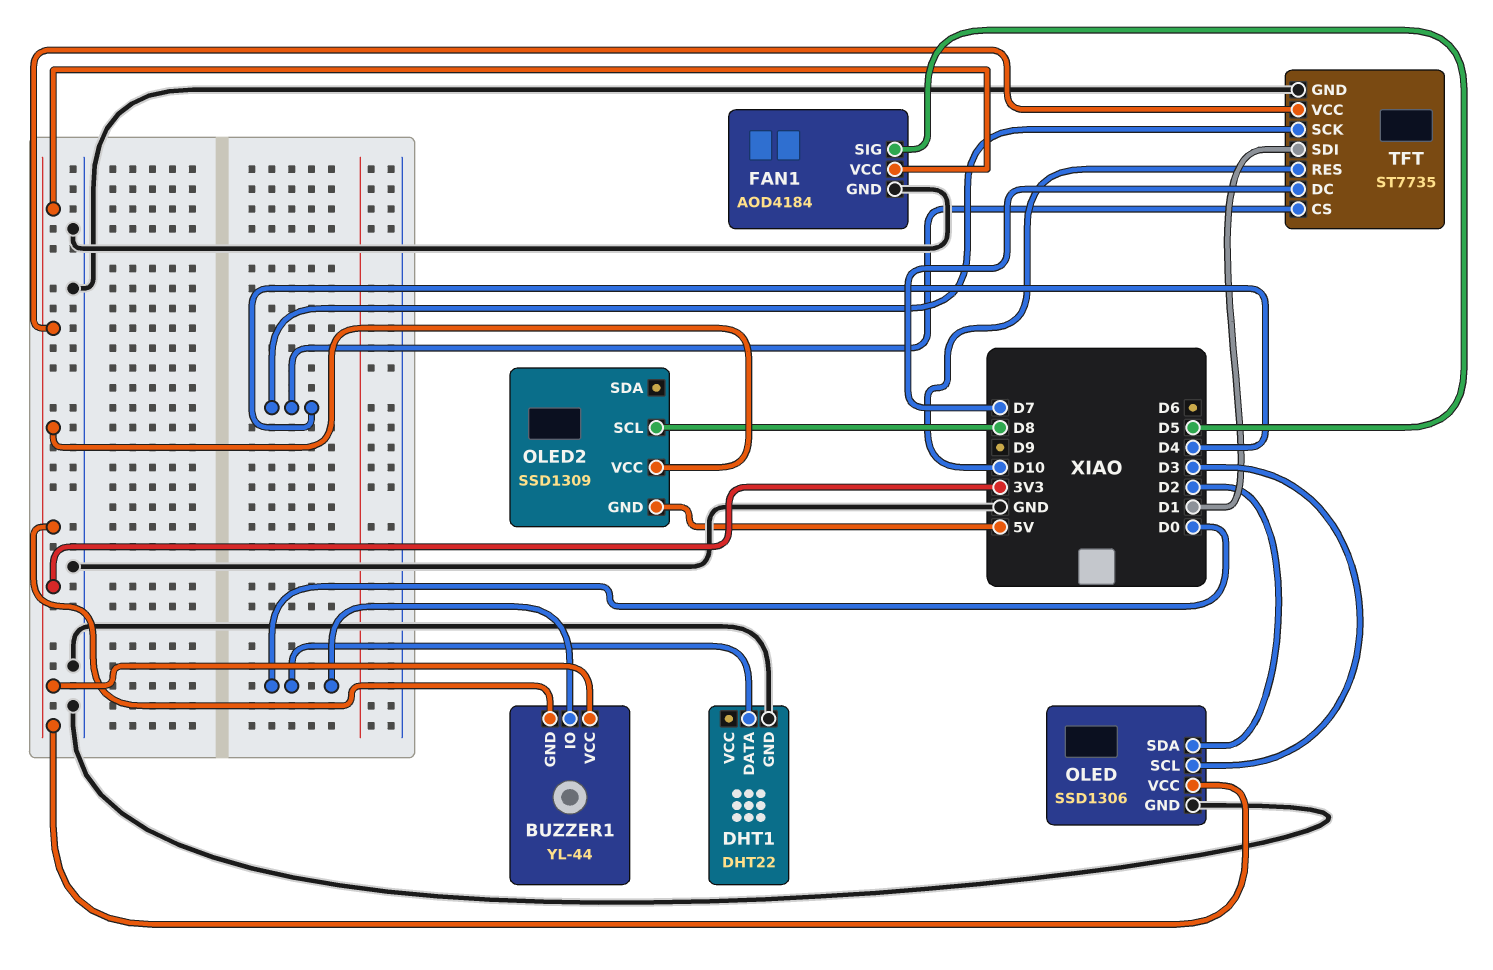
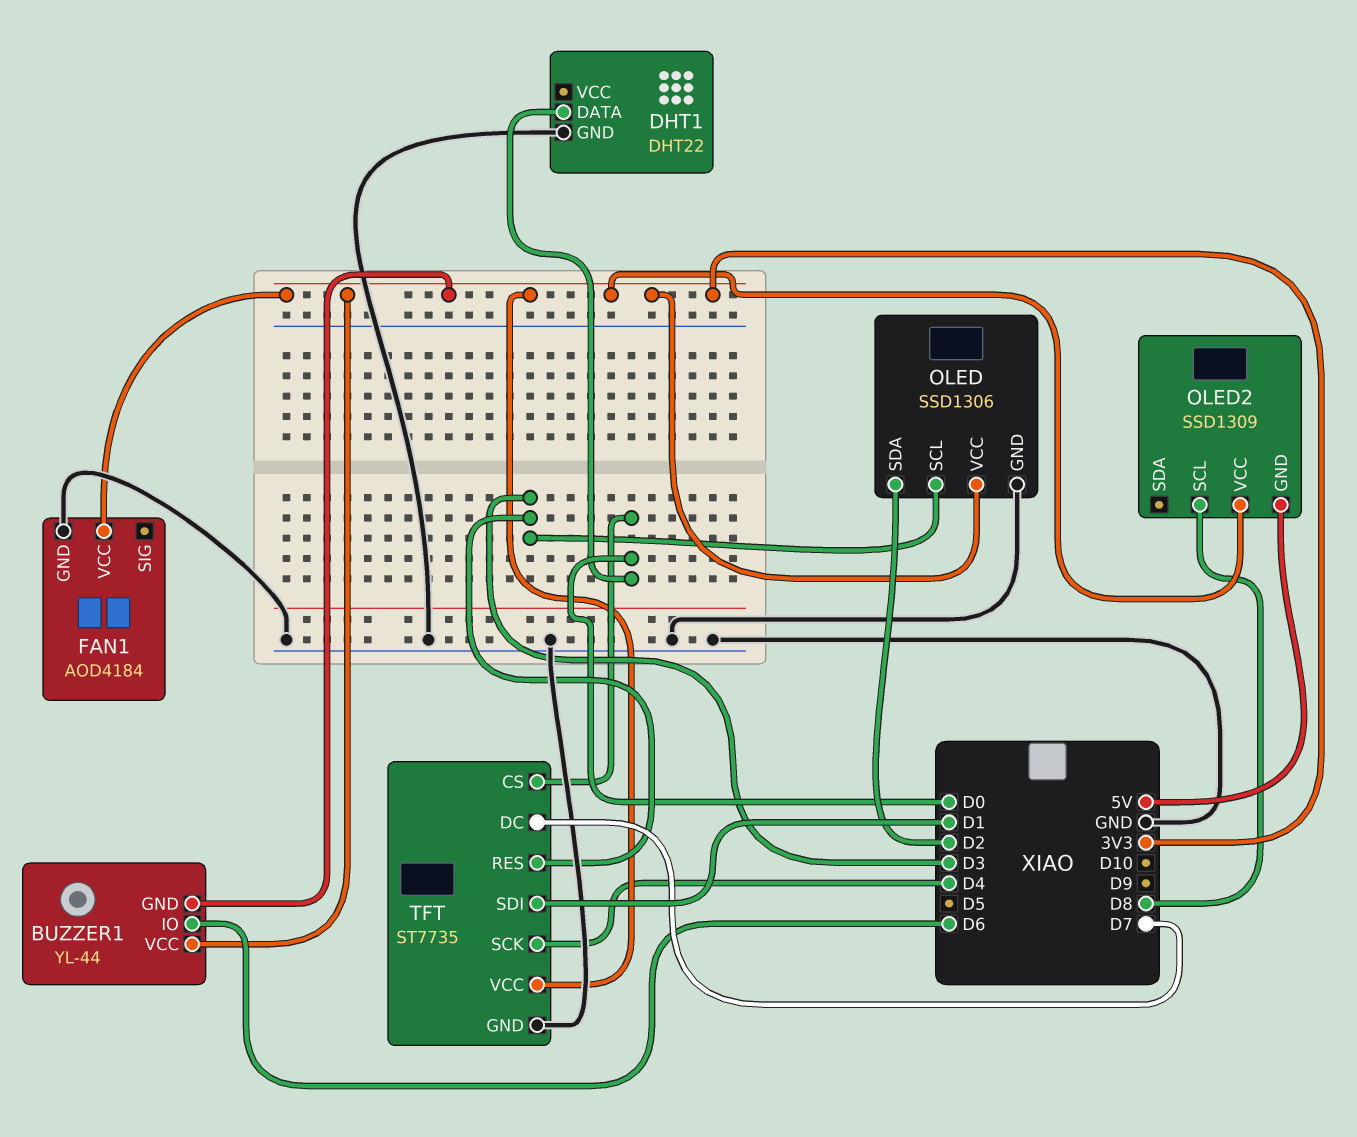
BUZZER1 pin IO: D0 -> D6
FAN1 pin SIG: D5 -> none
TFT pin CS: D4 -> D0
TFT pin RES: D10 -> D3

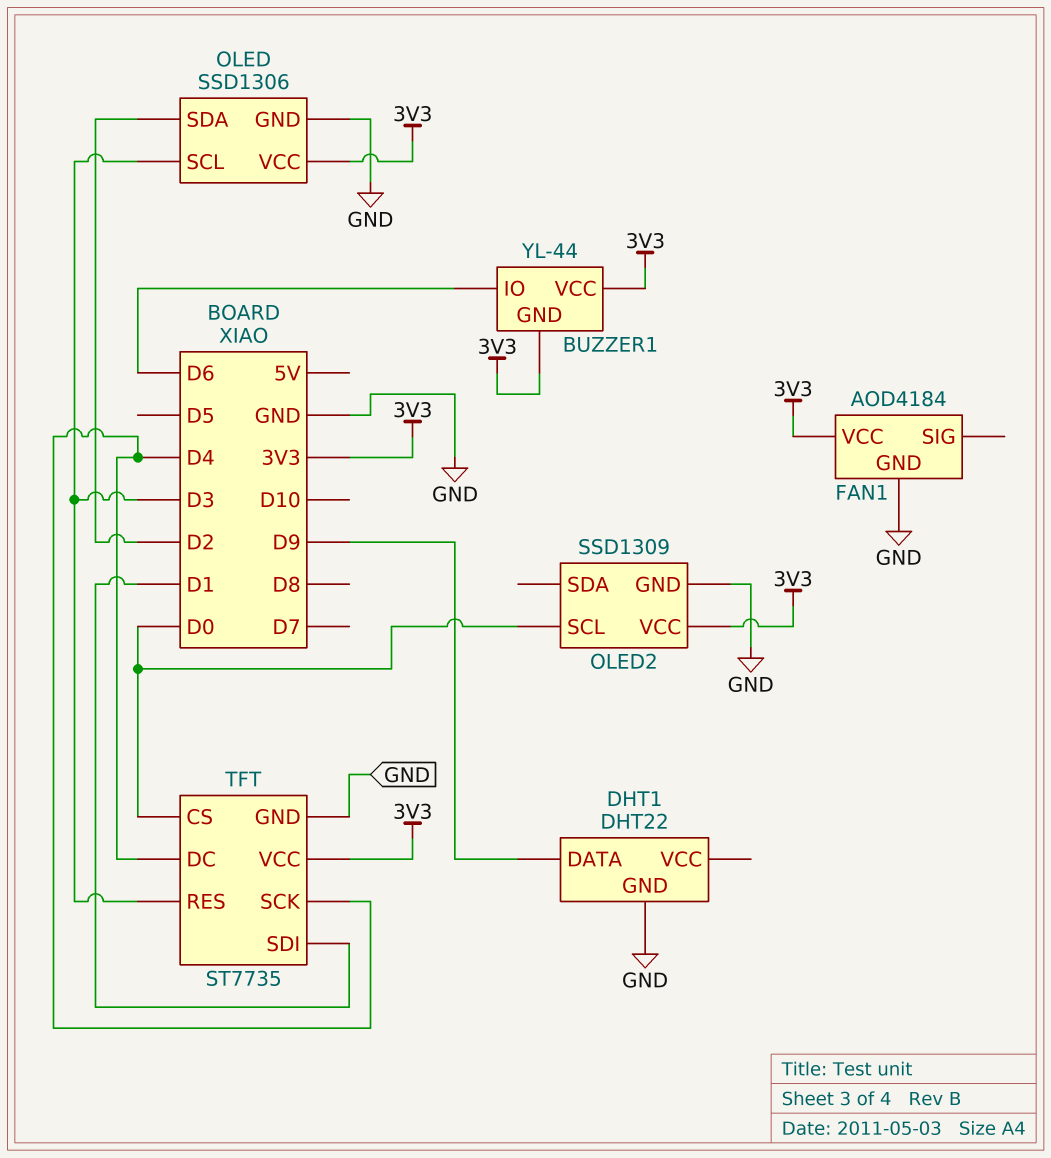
DHT1 pin DATA: D0 -> D9
OLED2 pin GND: 5V -> GND
OLED2 pin SCL: D8 -> D0
TFT pin DC: D7 -> D4

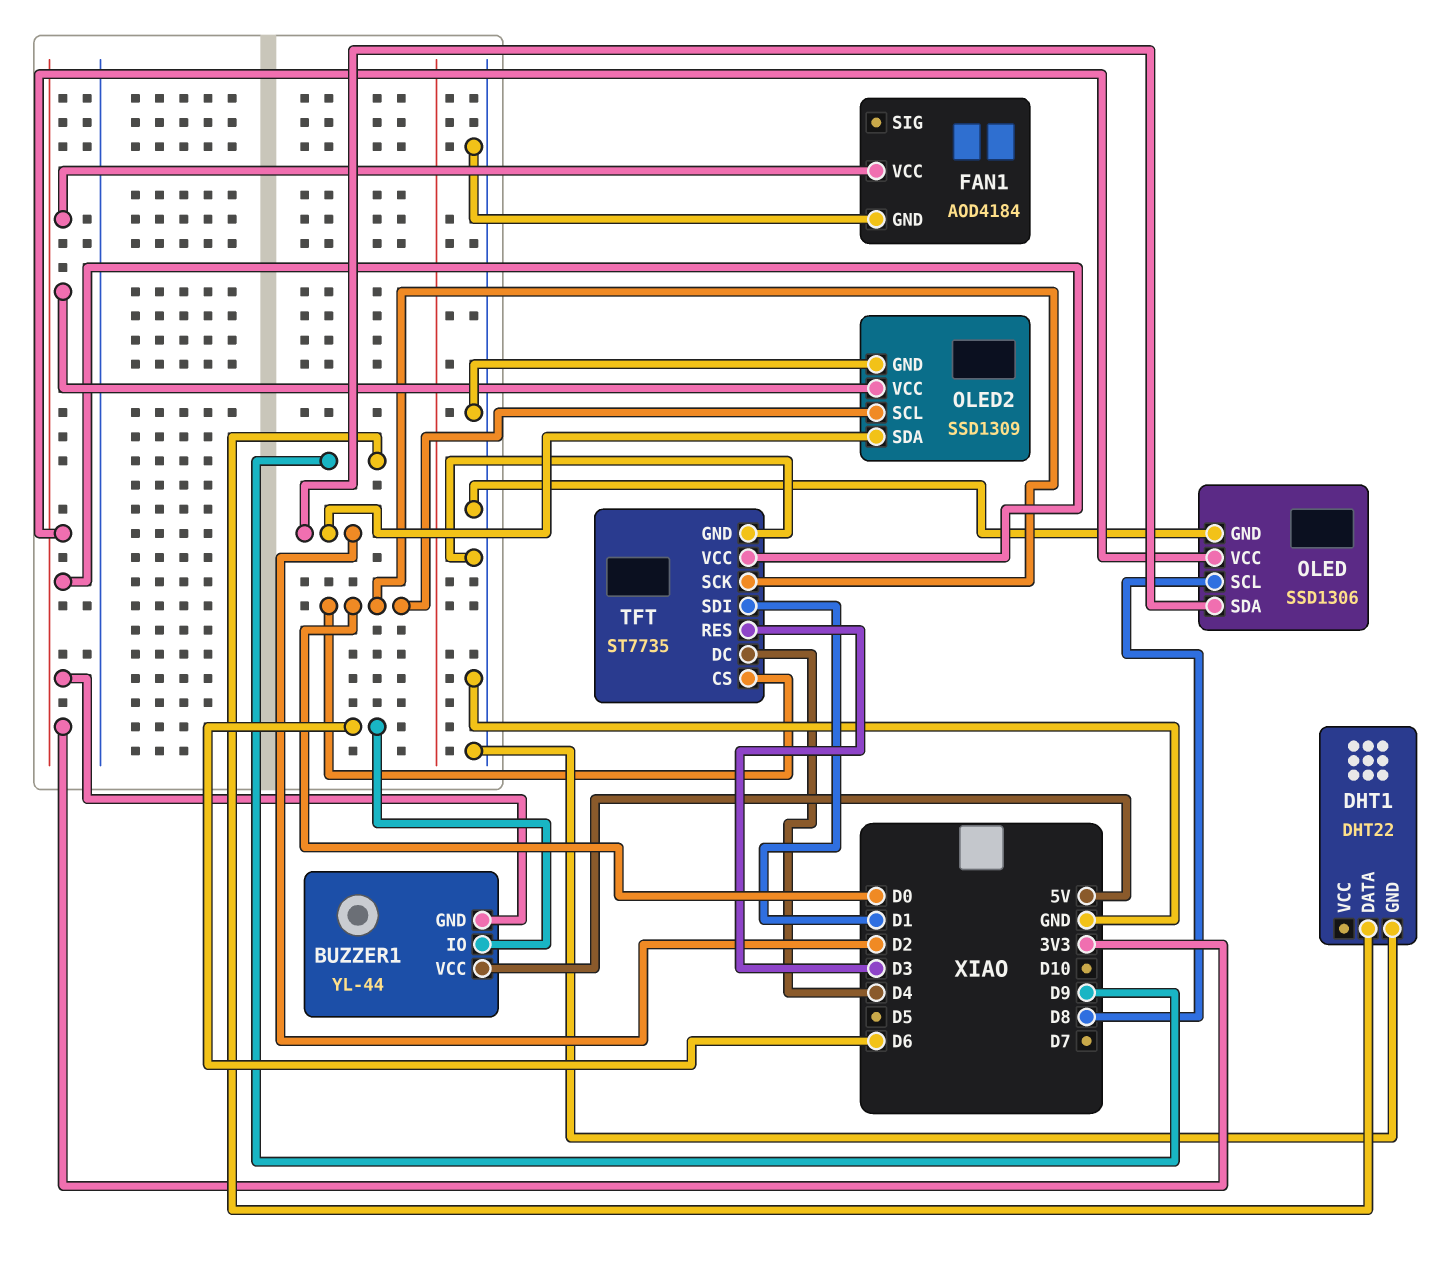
BUZZER1 pin VCC: 3V3 -> 5V
OLED pin SCL: D3 -> D8
OLED2 pin SDA: none -> D2
TFT pin SCK: D4 -> D0

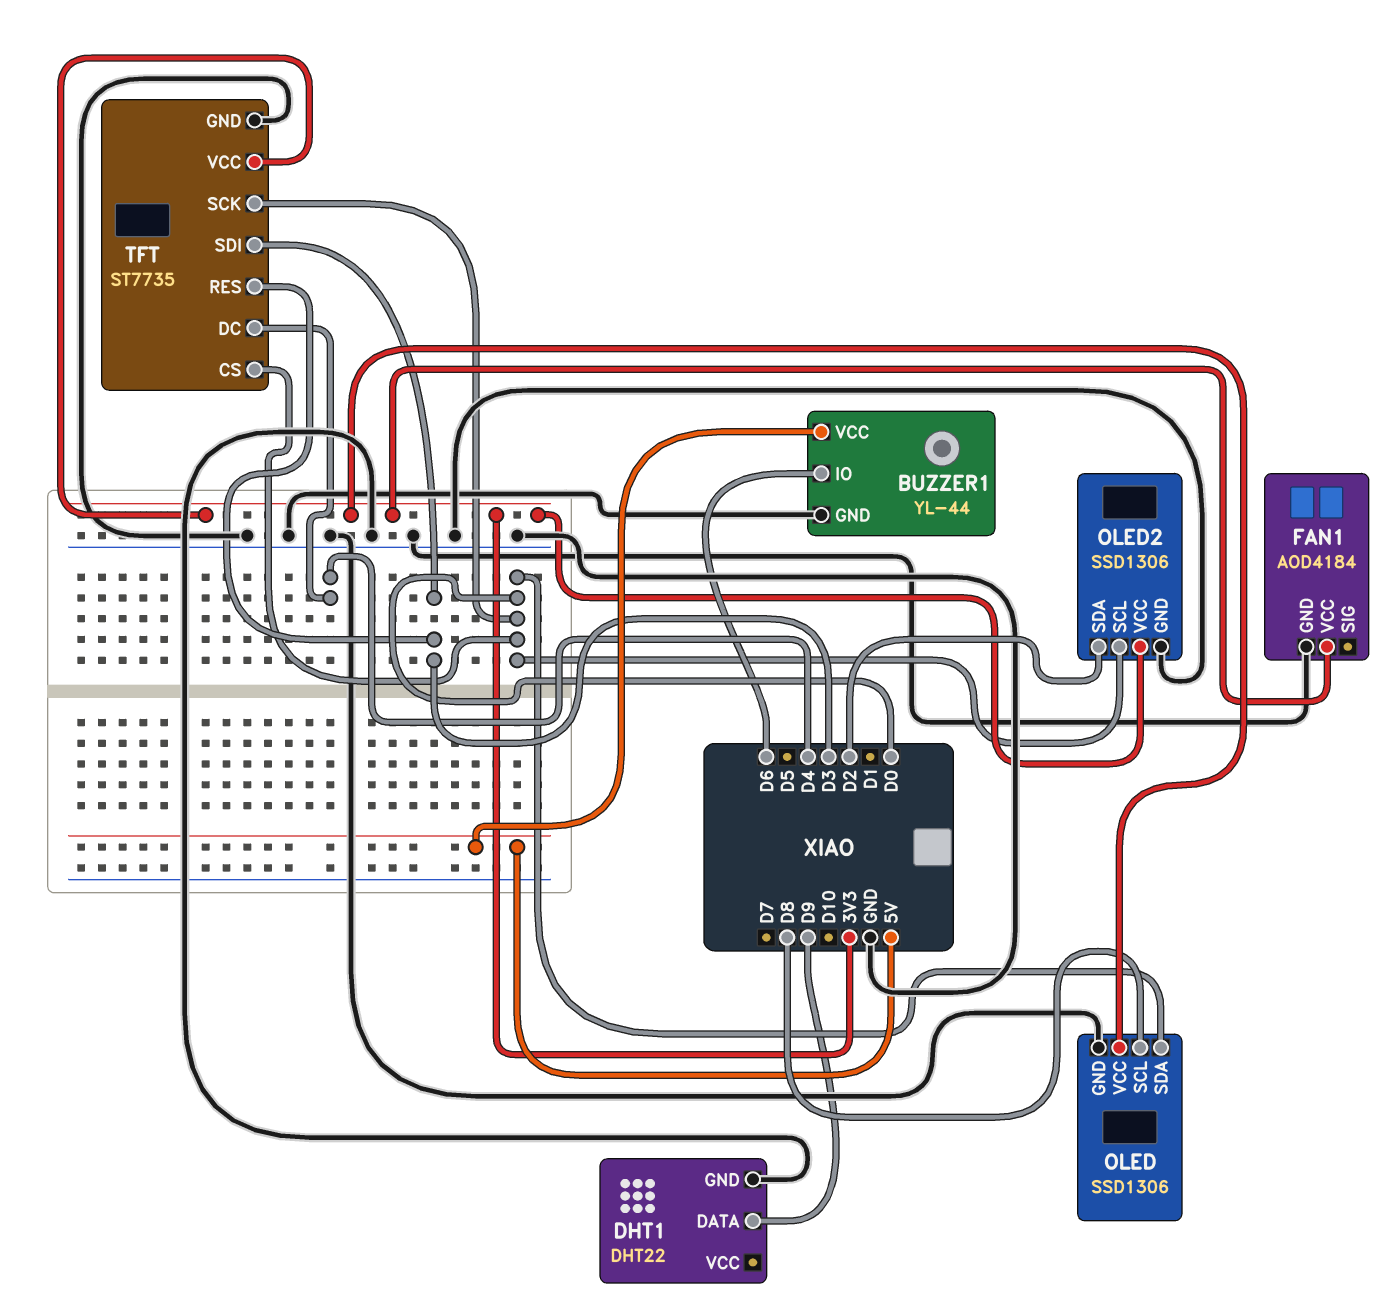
BUZZER1 pin GND: 3V3 -> GND
OLED pin SDA: D2 -> D0
OLED2: SSD1309 -> SSD1306
TFT pin SDI: D1 -> D3

